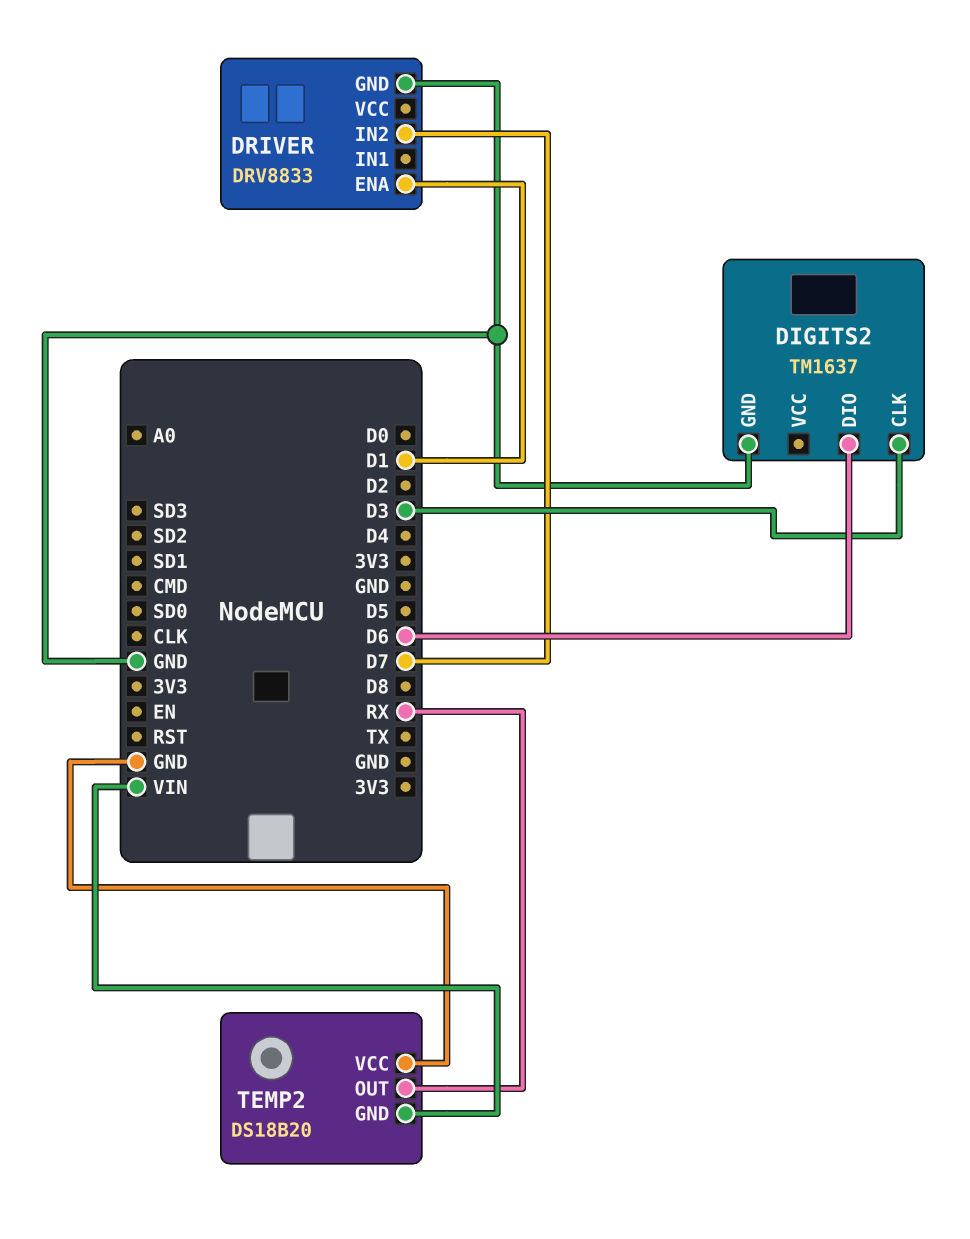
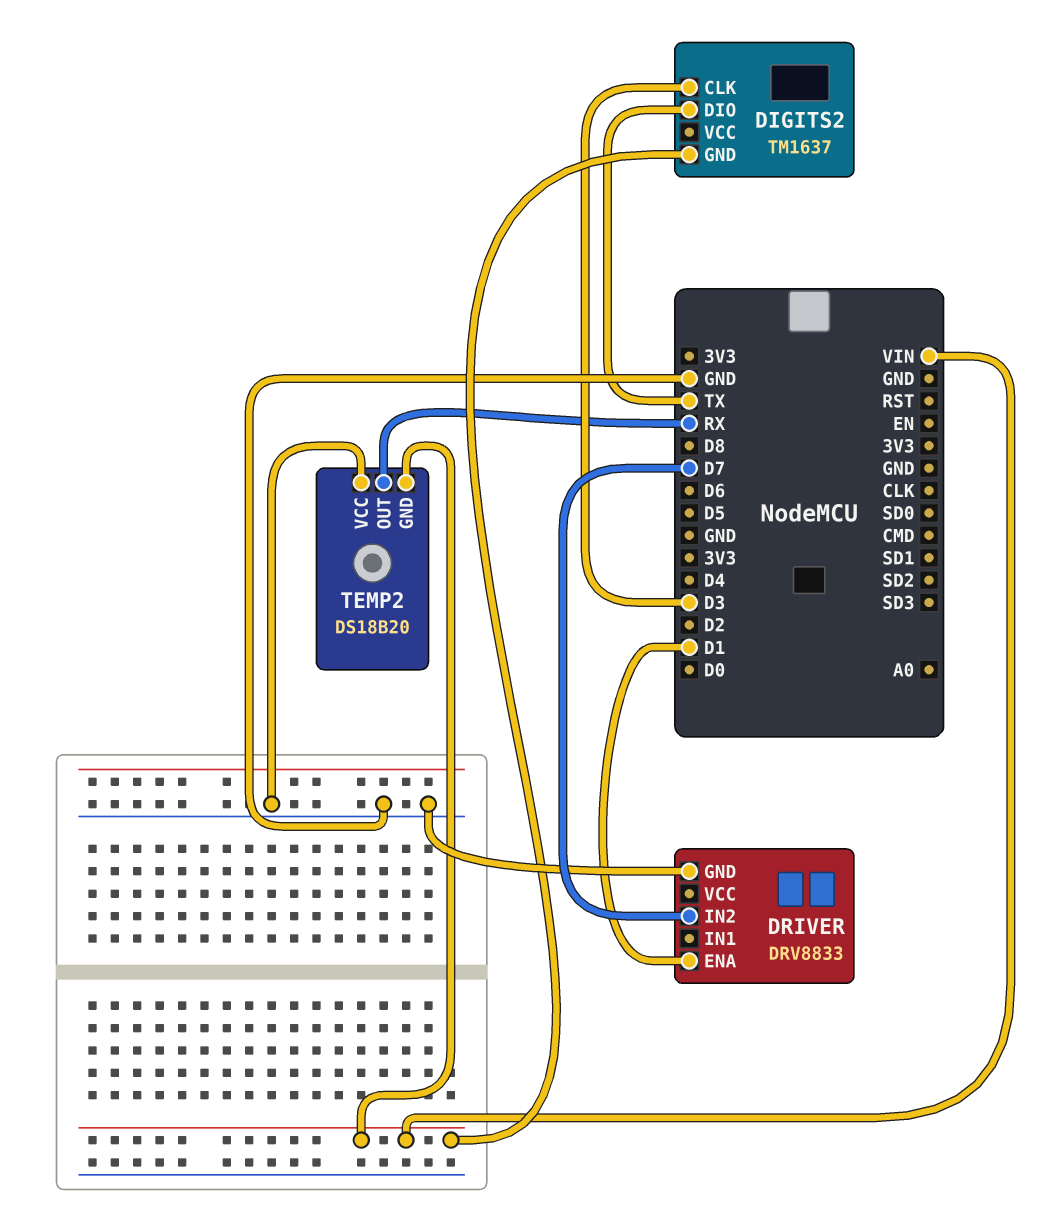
DIGITS2 pin DIO: D6 -> TX
DIGITS2 pin GND: GND -> VIN

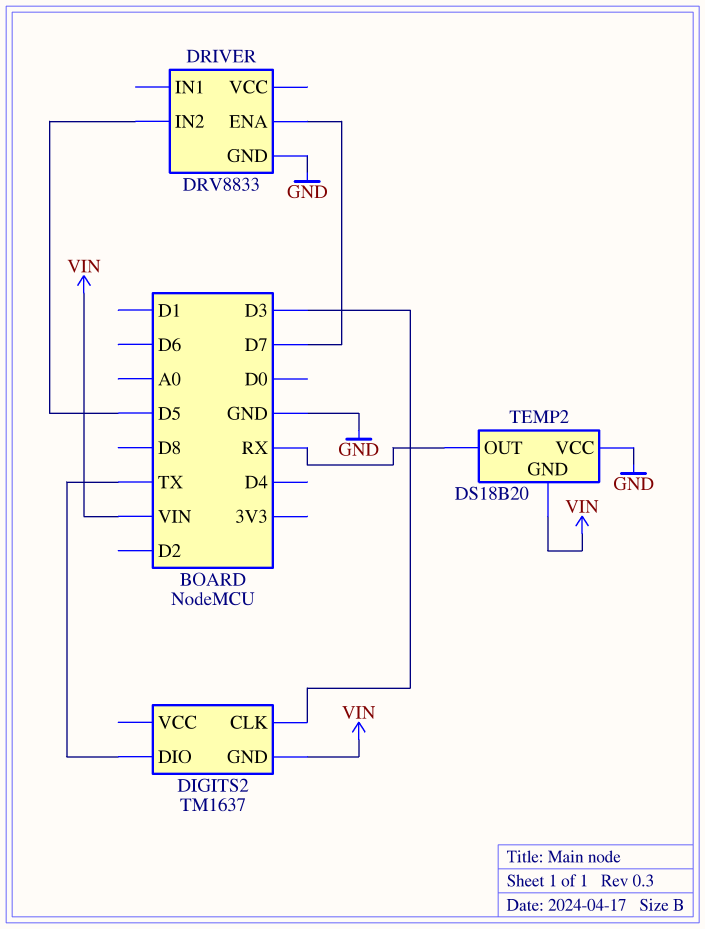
DRIVER pin ENA: D1 -> D7
DRIVER pin IN2: D7 -> D5

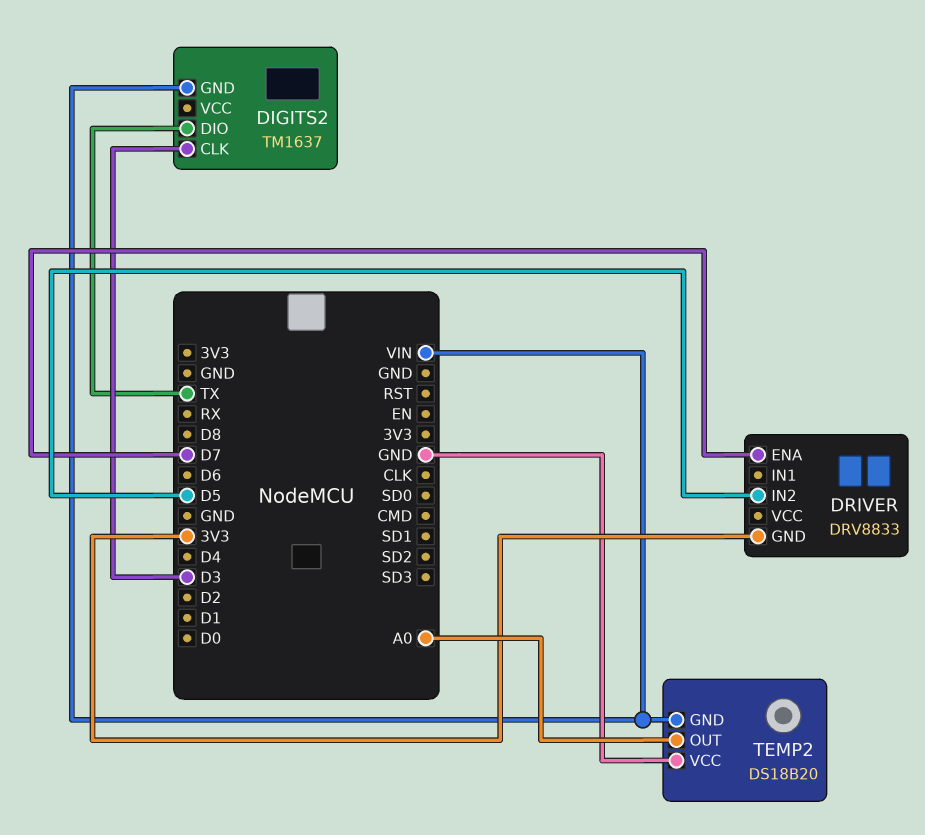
DRIVER pin GND: GND -> 3V3
TEMP2 pin OUT: RX -> A0

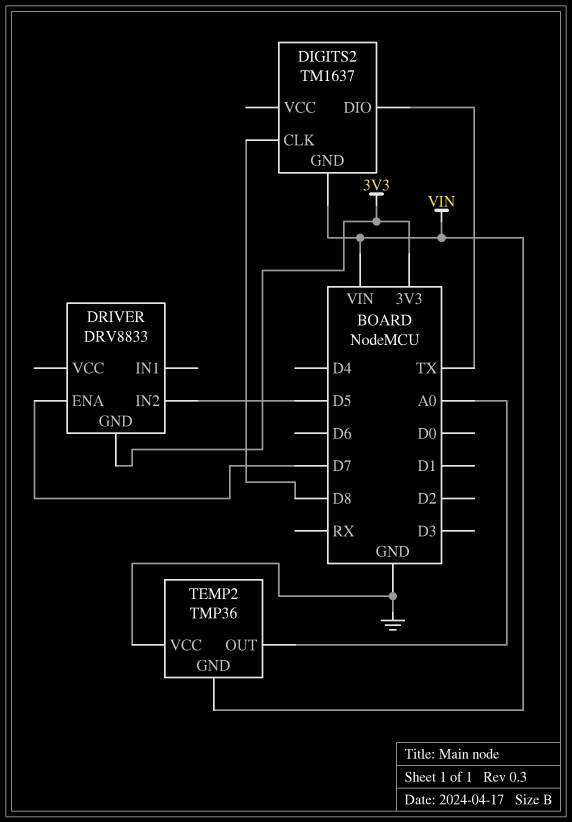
DIGITS2 pin CLK: D3 -> D8
TEMP2: DS18B20 -> TMP36

